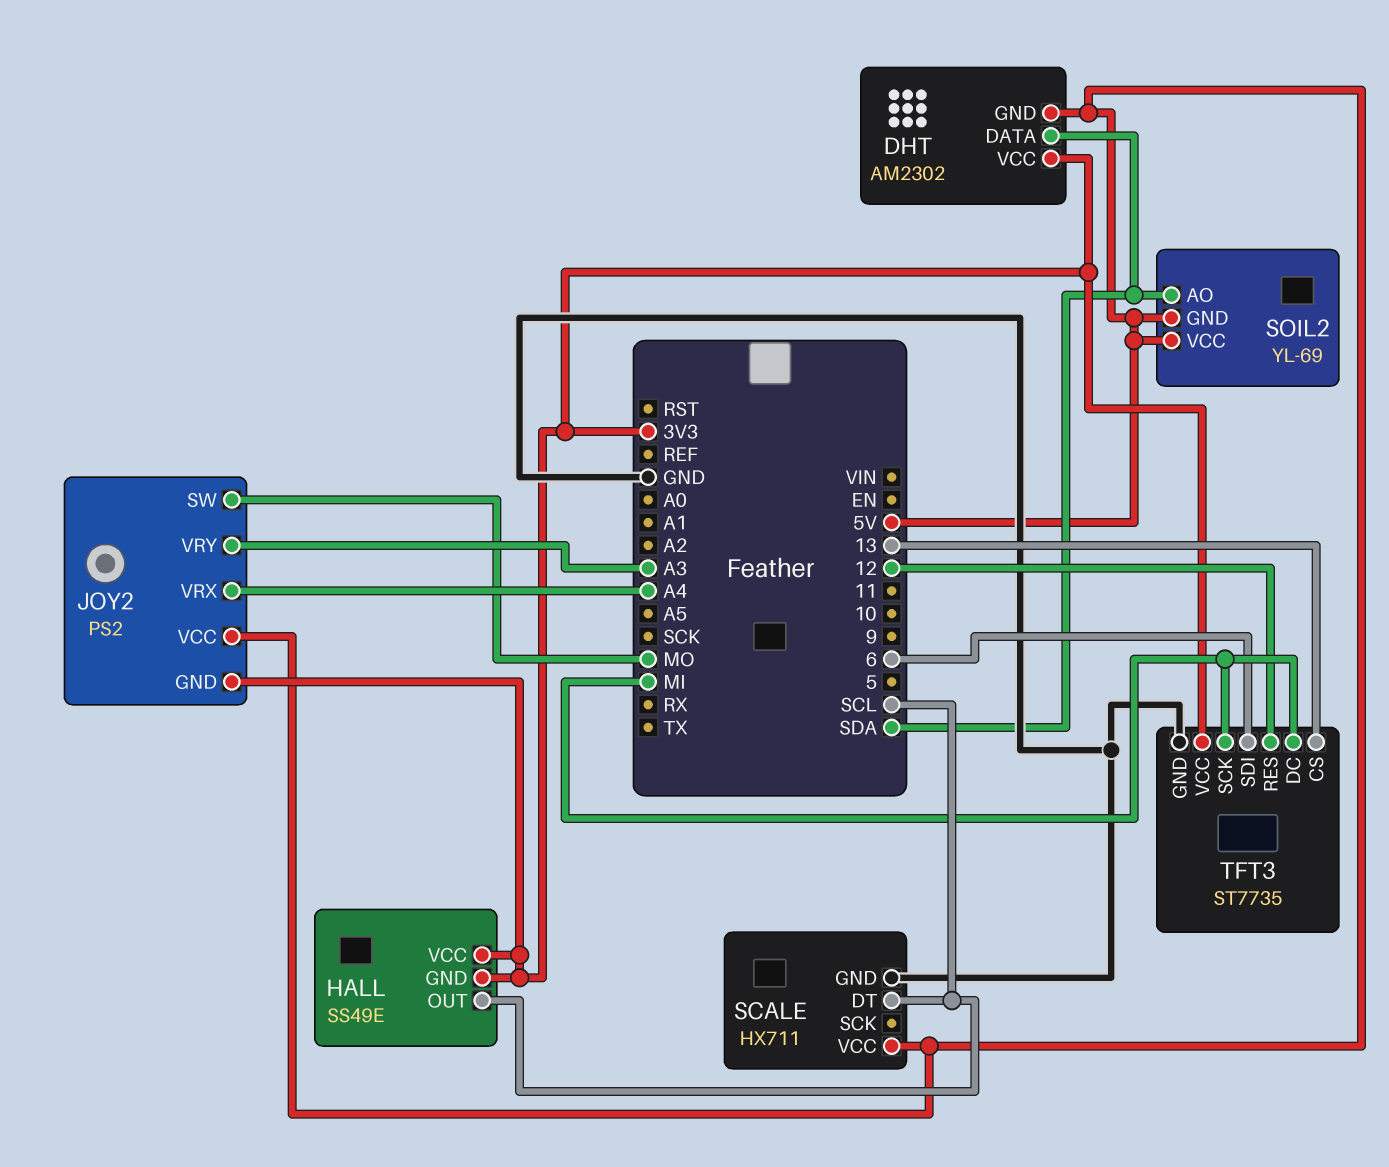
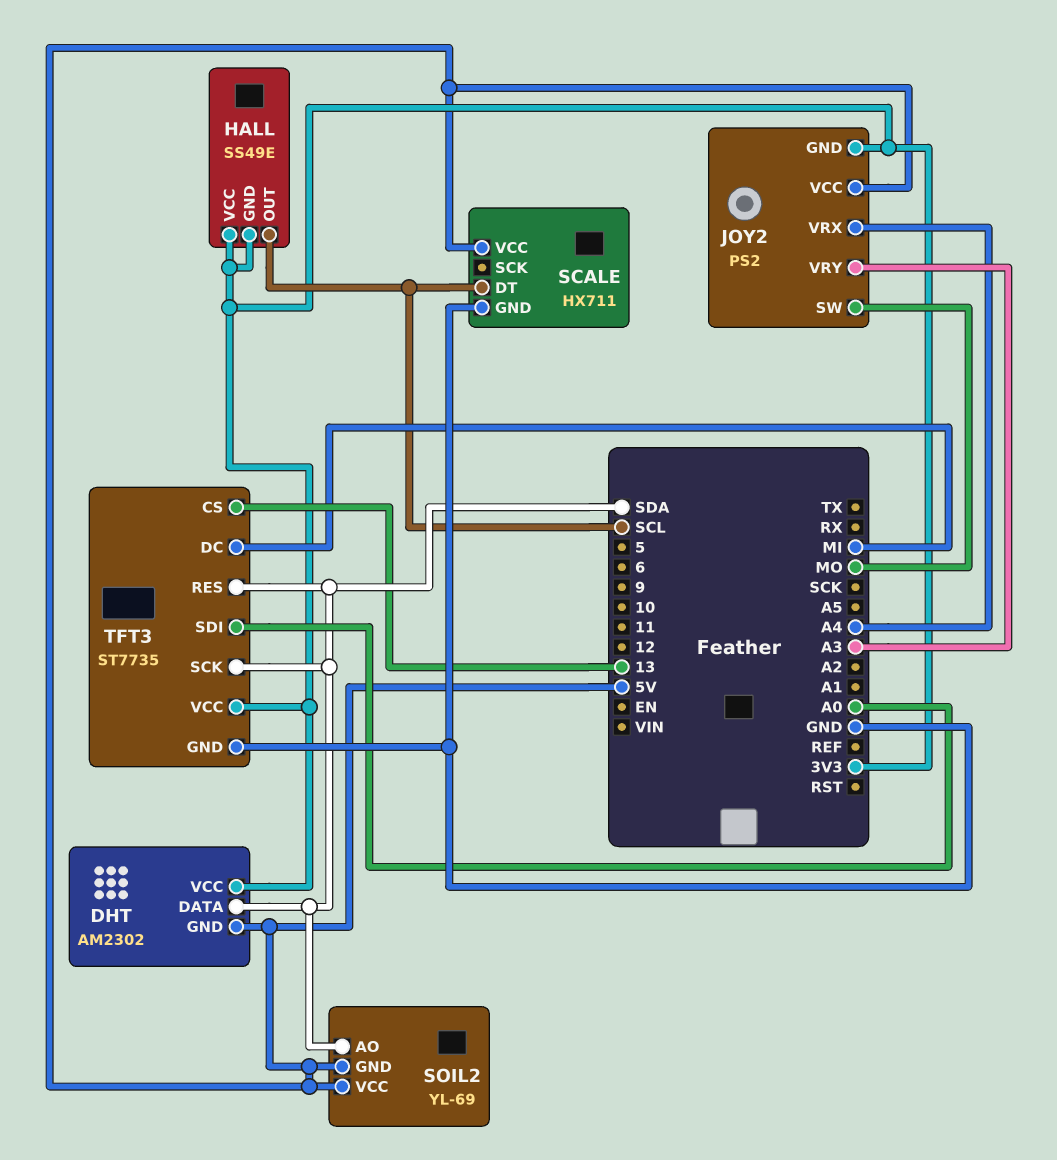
TFT3 pin RES: 12 -> SDA
TFT3 pin SCK: MI -> SDA
TFT3 pin SDI: 6 -> A0

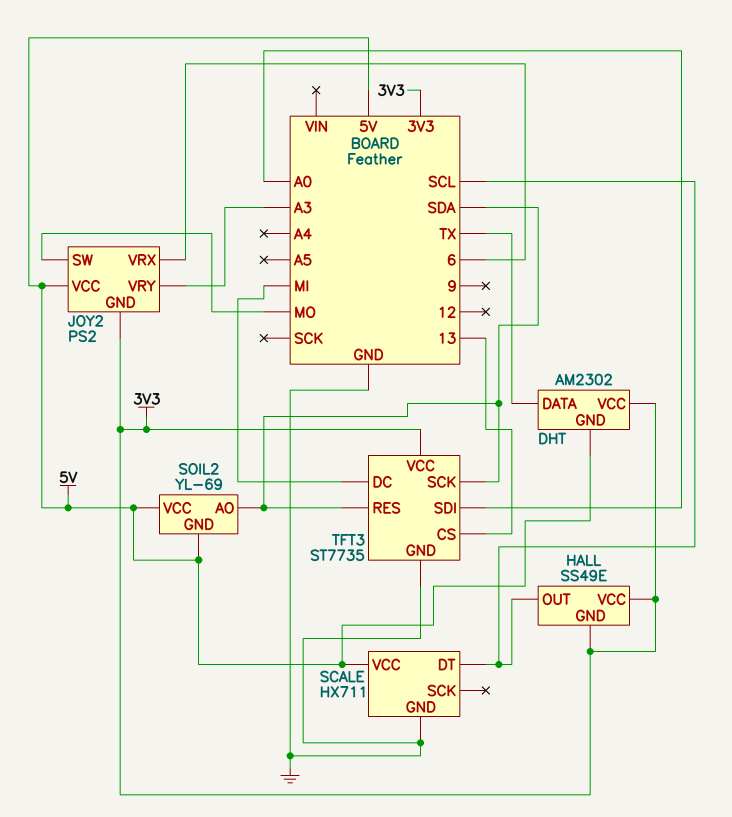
DHT pin DATA: SDA -> TX
JOY2 pin VRX: A4 -> 6

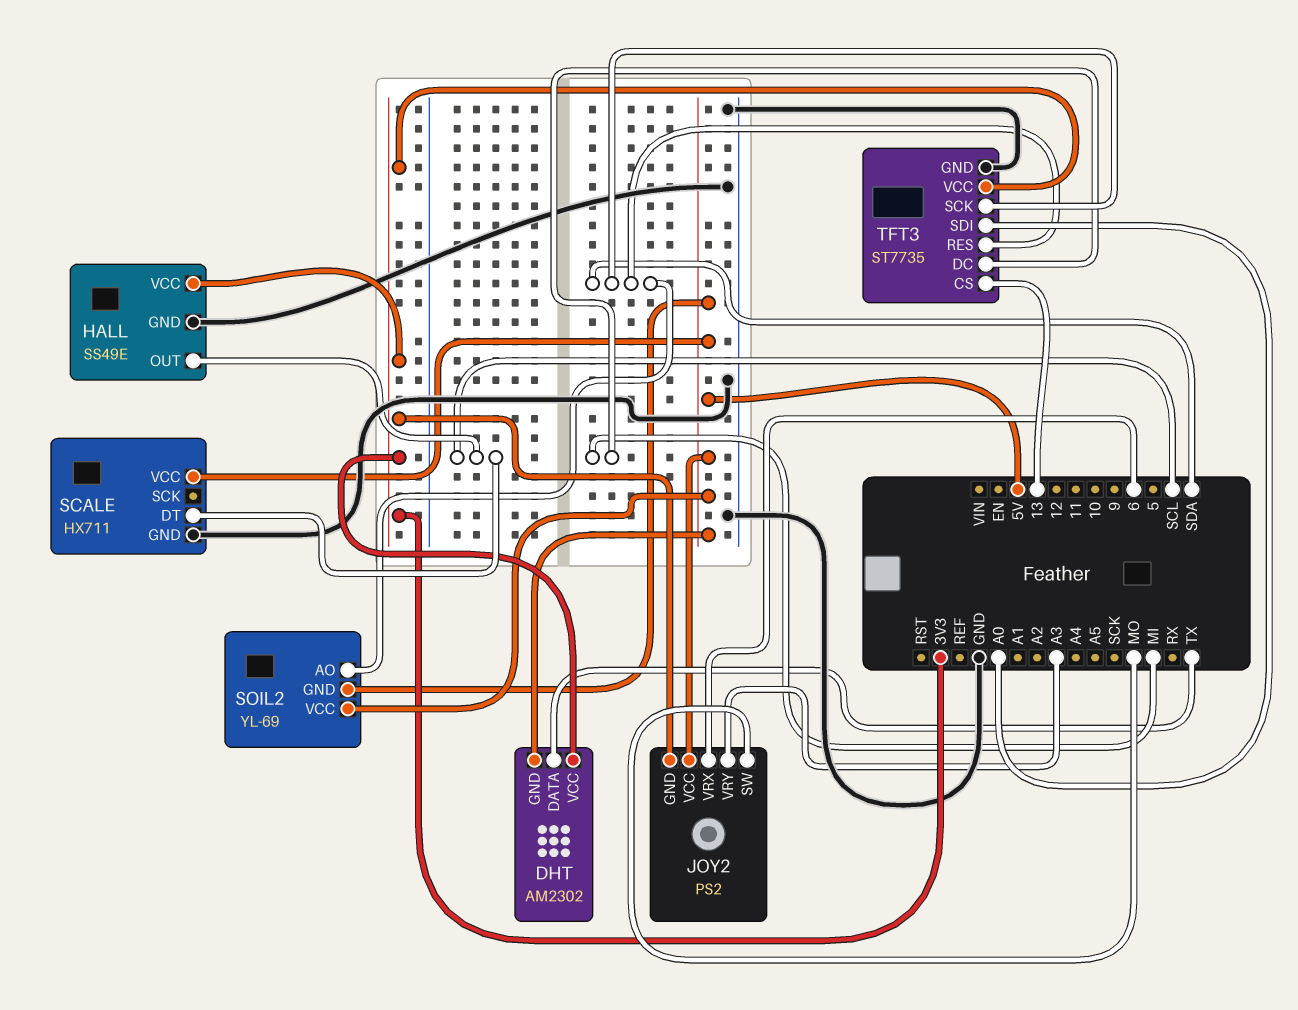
HALL pin GND: 3V3 -> GND

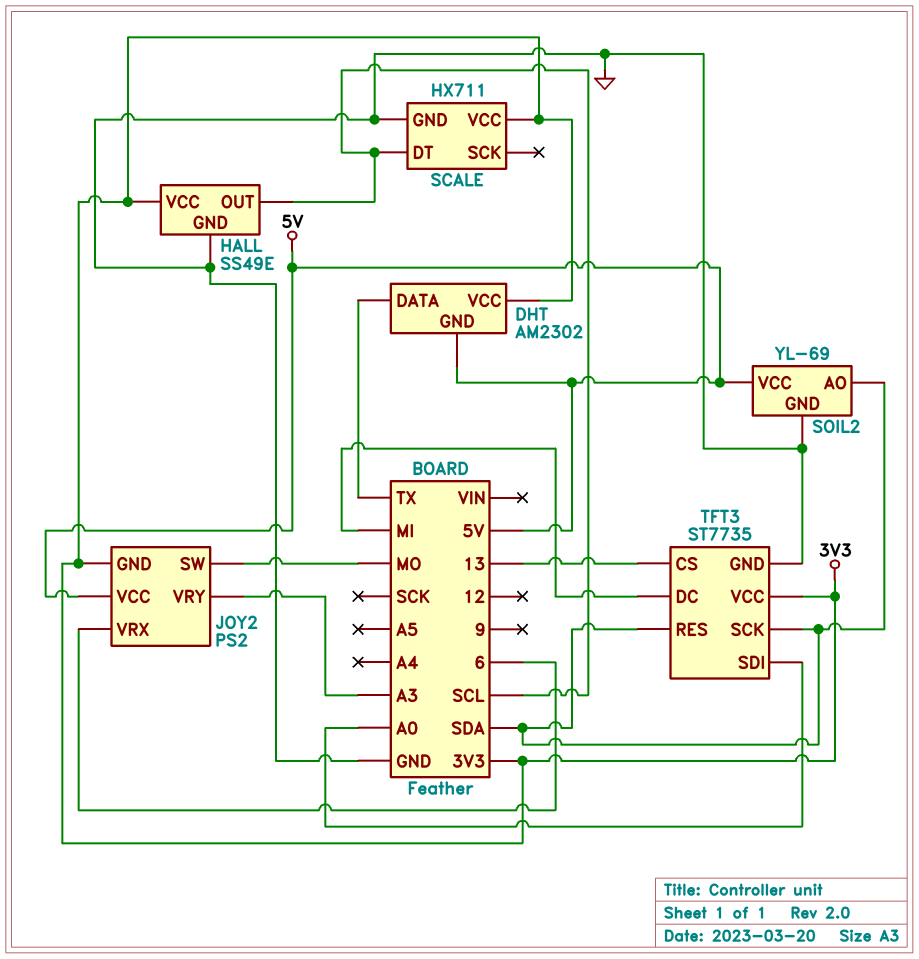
SCALE pin VCC: 5V -> 3V3
SOIL2 pin GND: 5V -> GND

